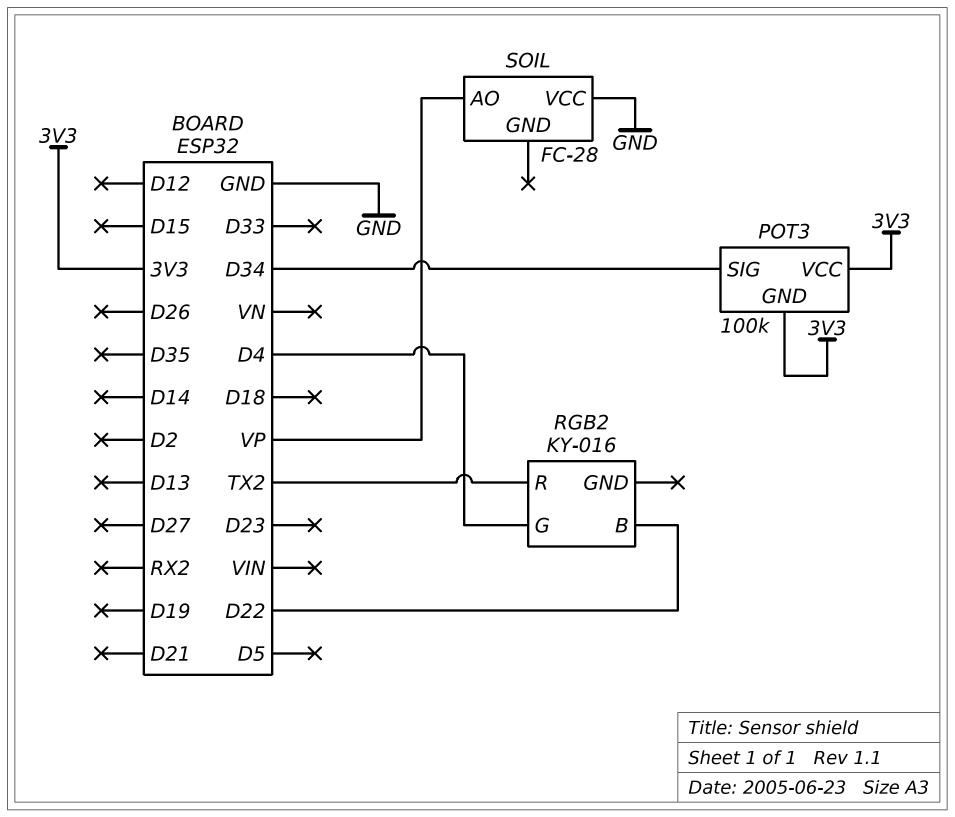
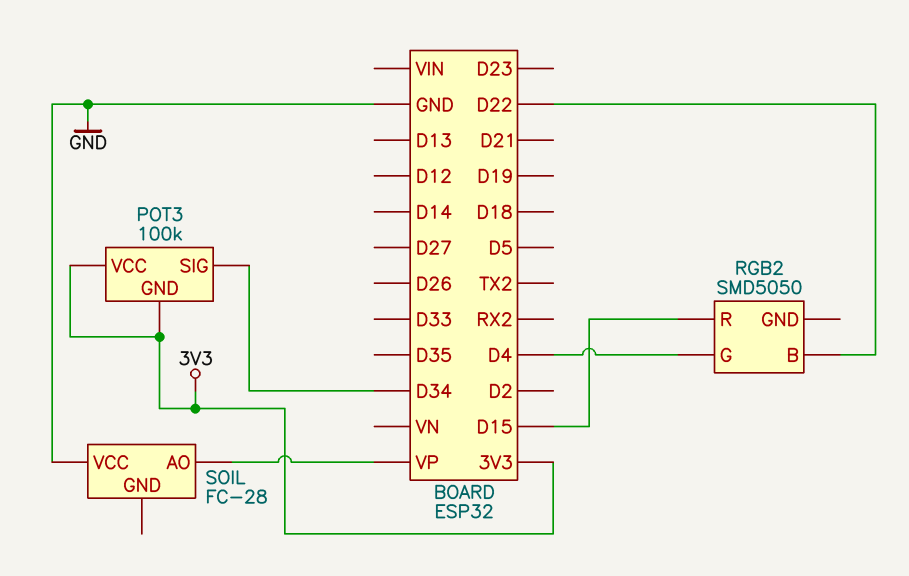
RGB2: KY-016 -> SMD5050
RGB2 pin R: TX2 -> D15

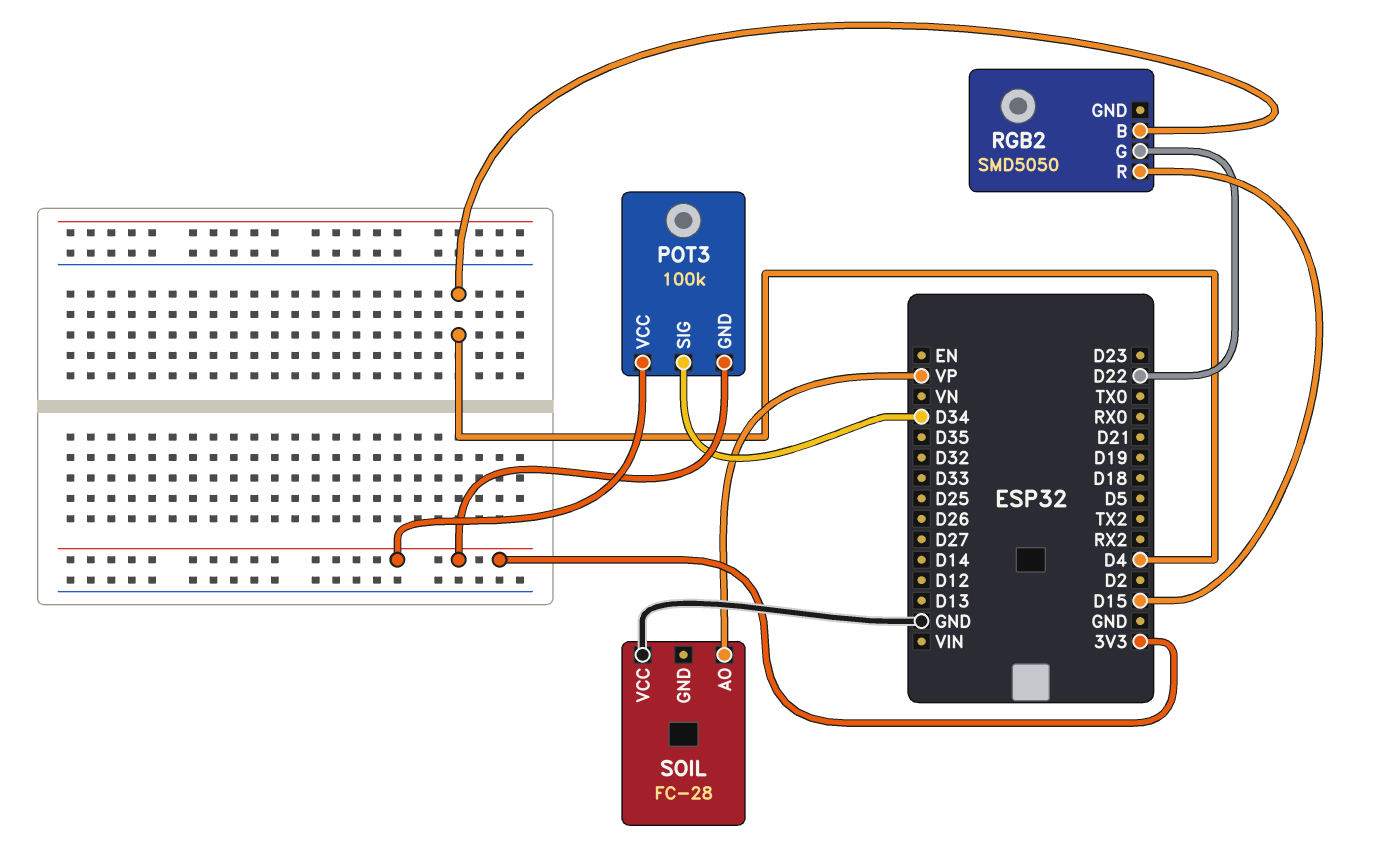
RGB2 pin B: D22 -> D4
RGB2 pin G: D4 -> D22

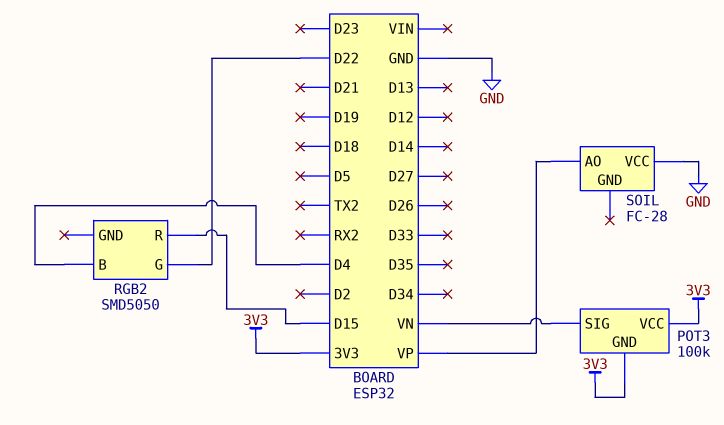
POT3 pin SIG: D34 -> VN

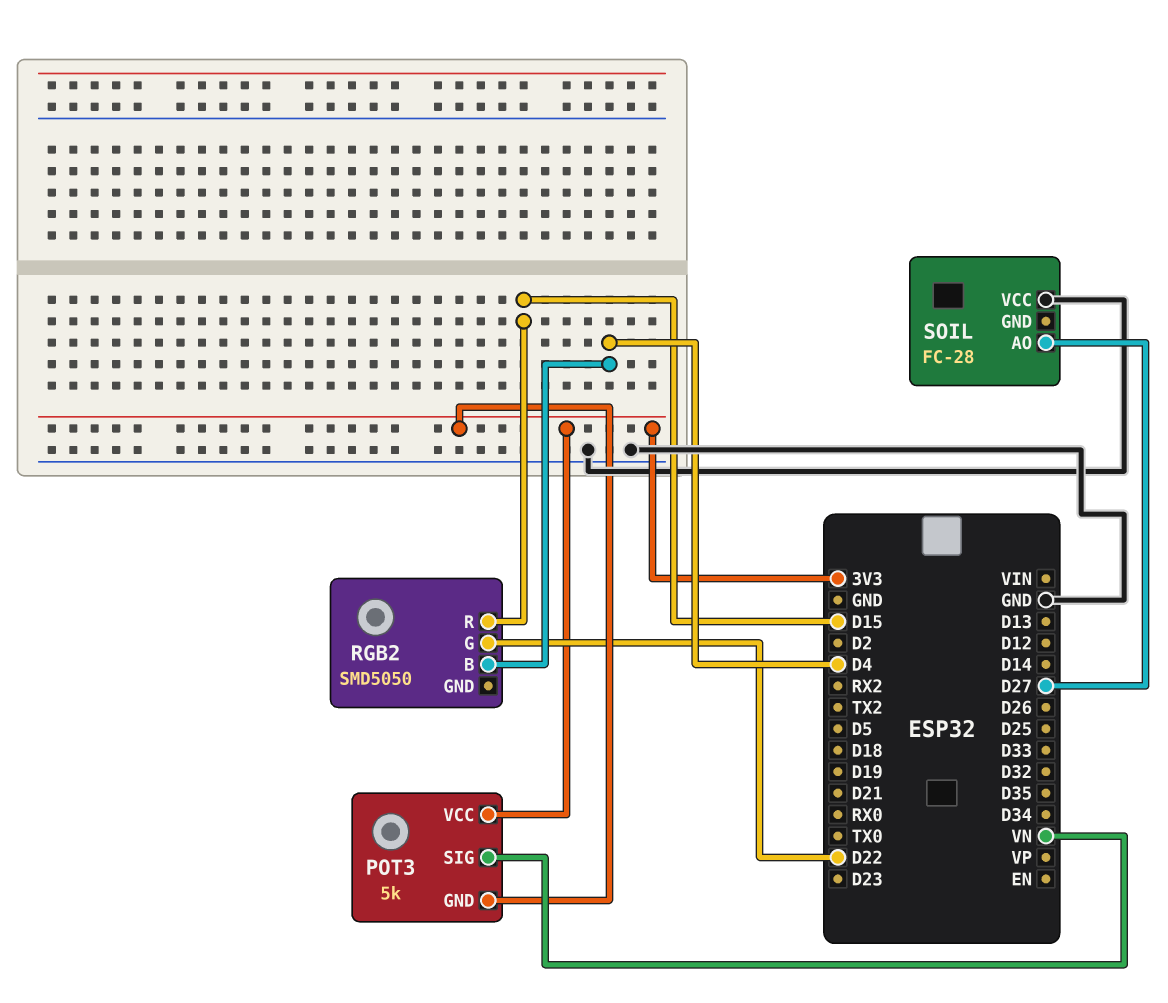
POT3: 100k -> 5k
SOIL pin AO: VP -> D27

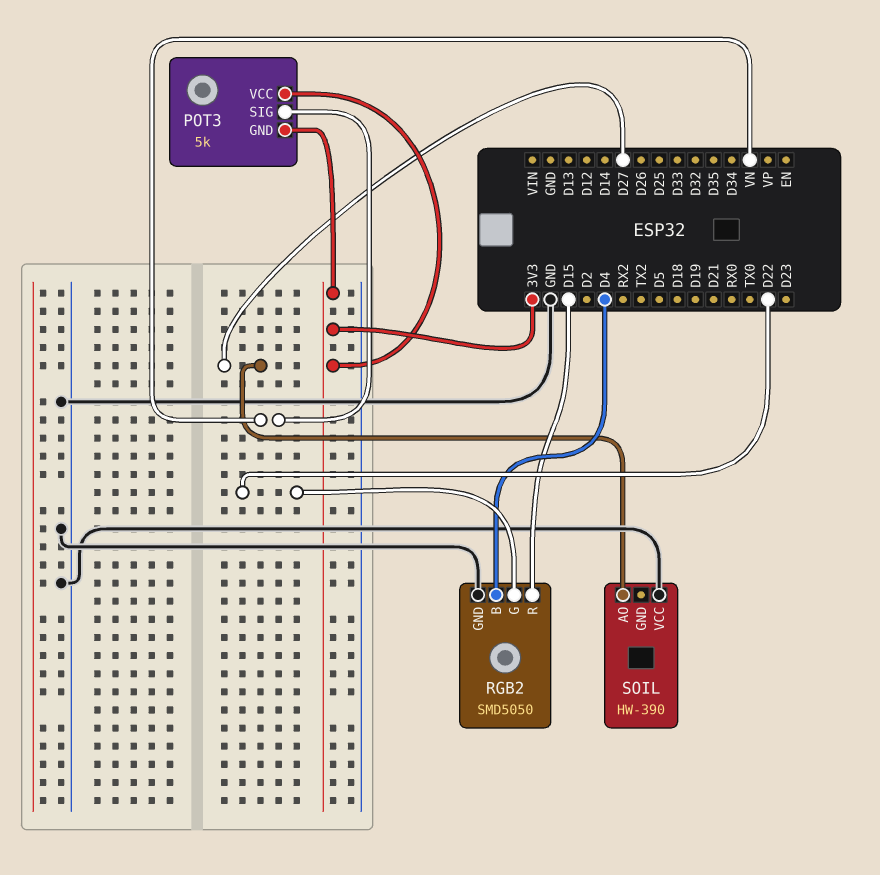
RGB2 pin GND: none -> GND
SOIL: FC-28 -> HW-390

